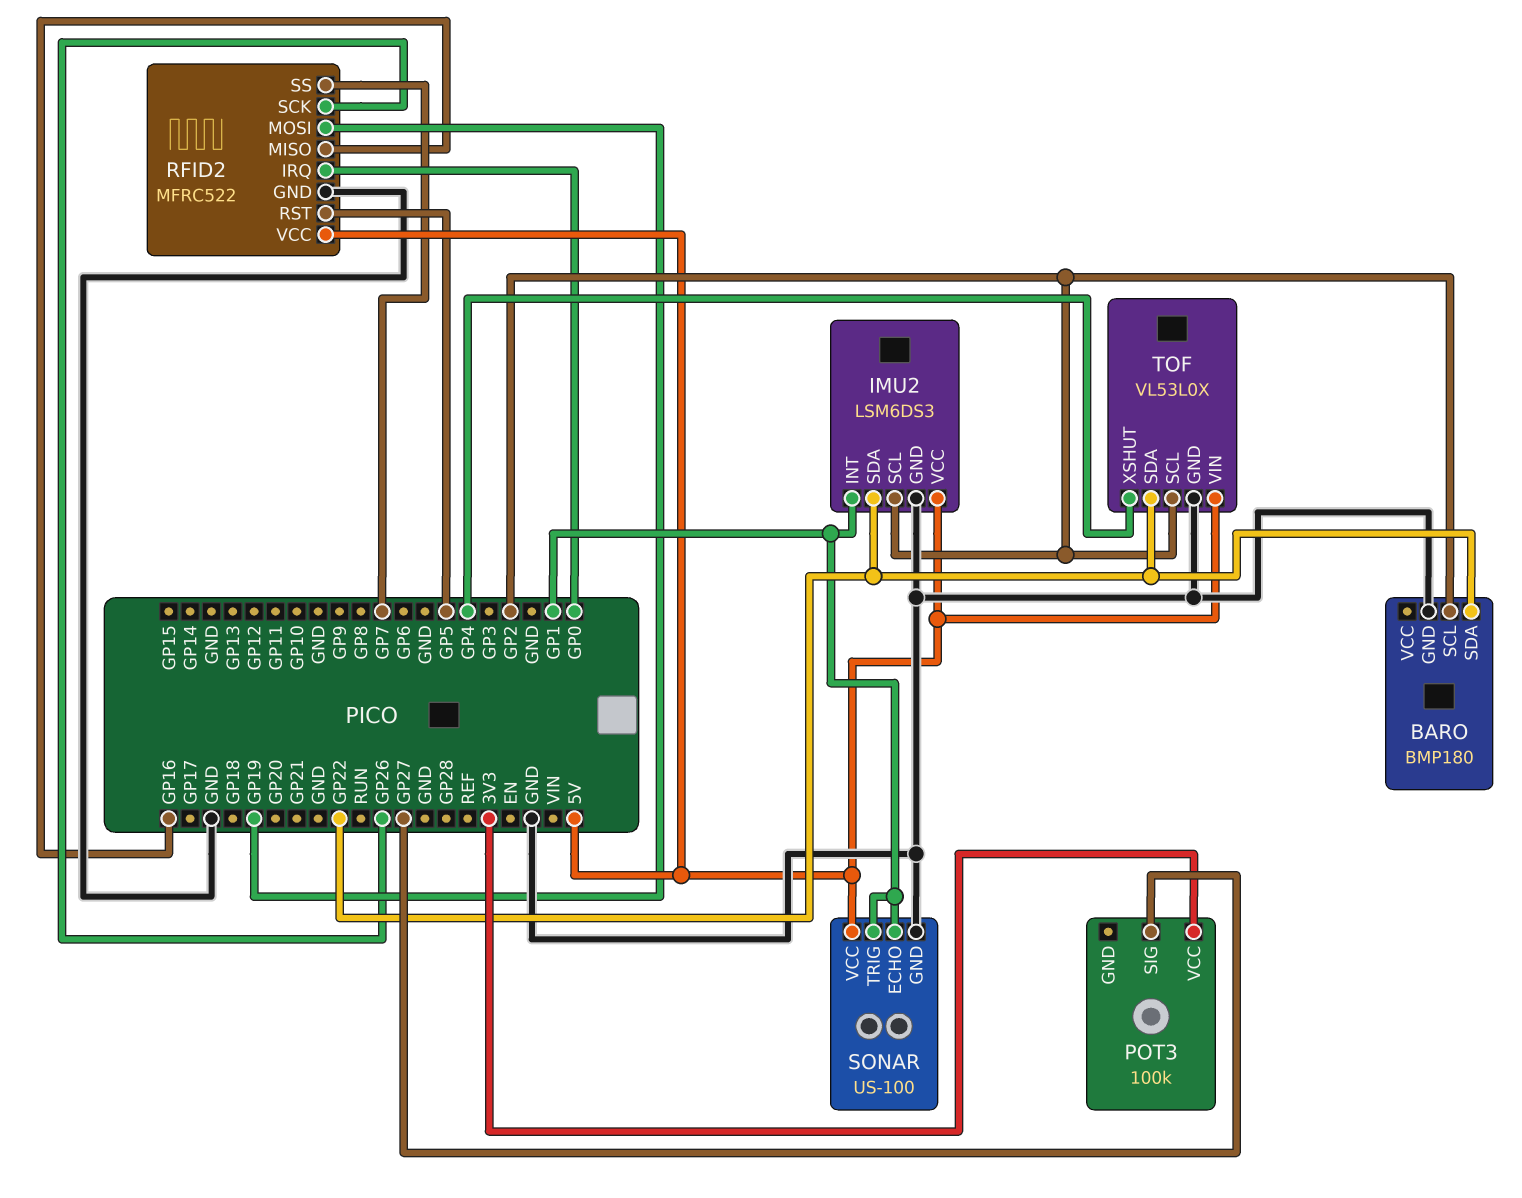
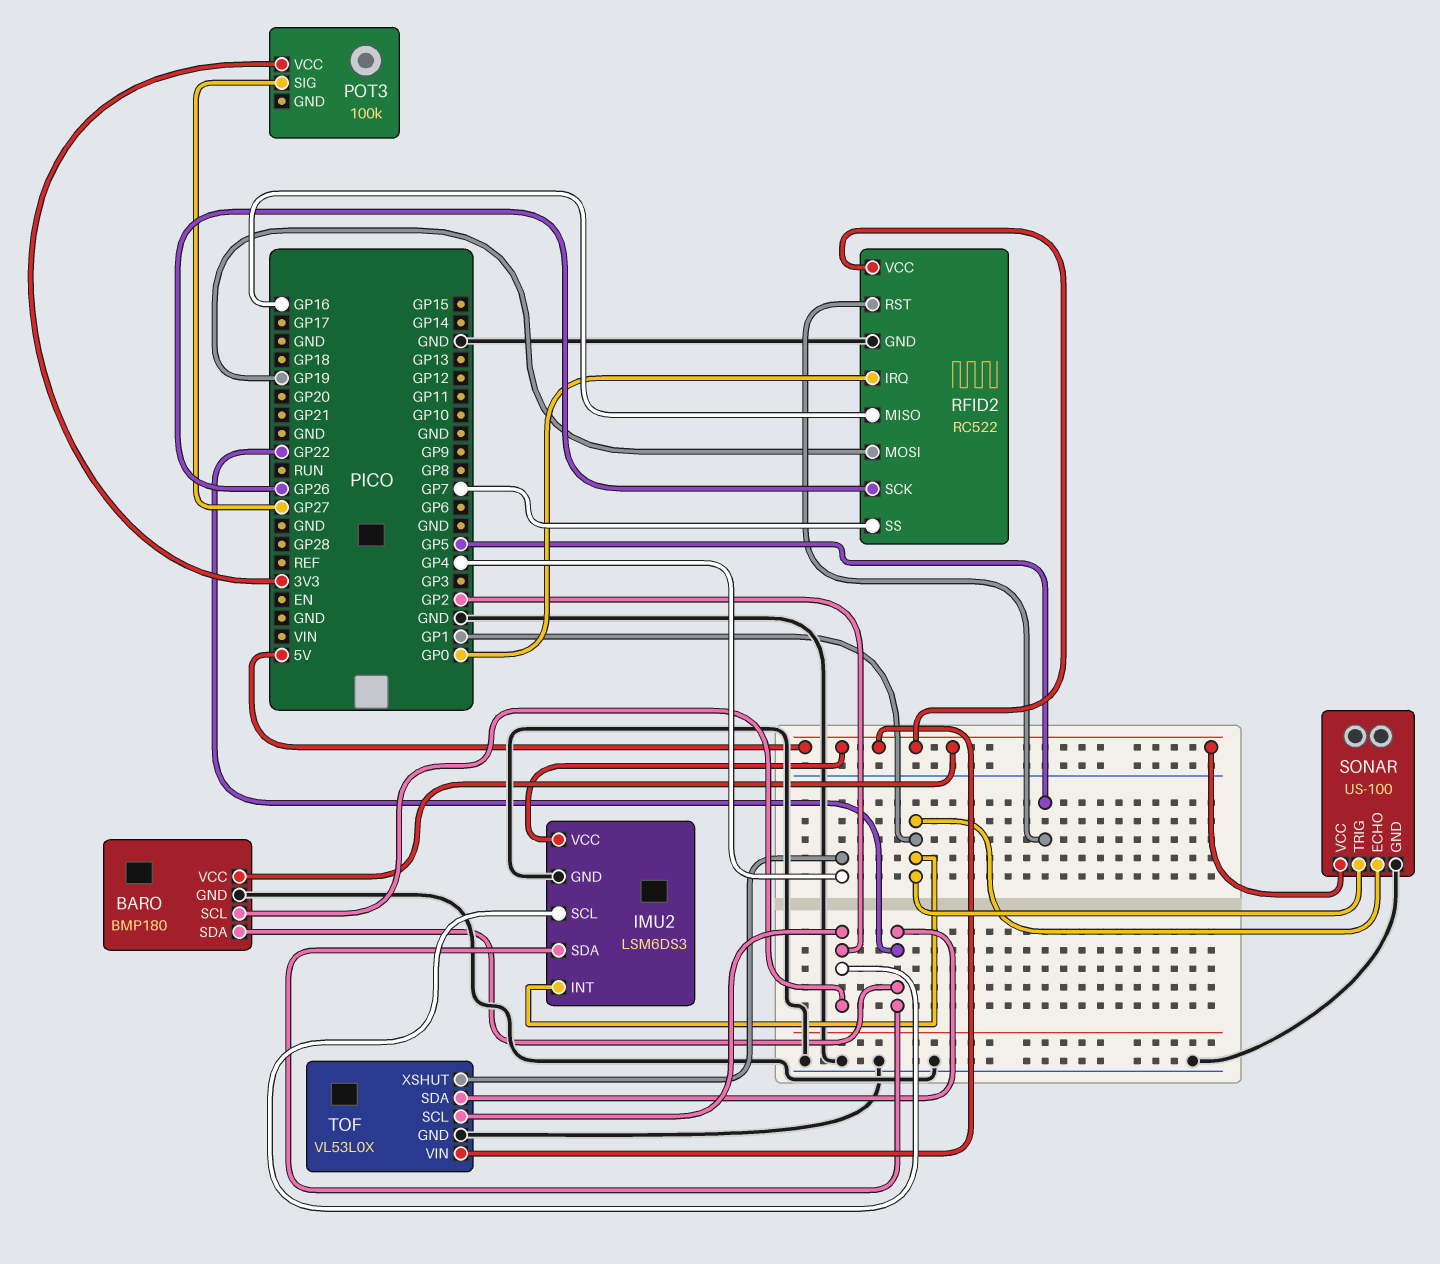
BARO pin VCC: none -> 5V
RFID2: MFRC522 -> RC522

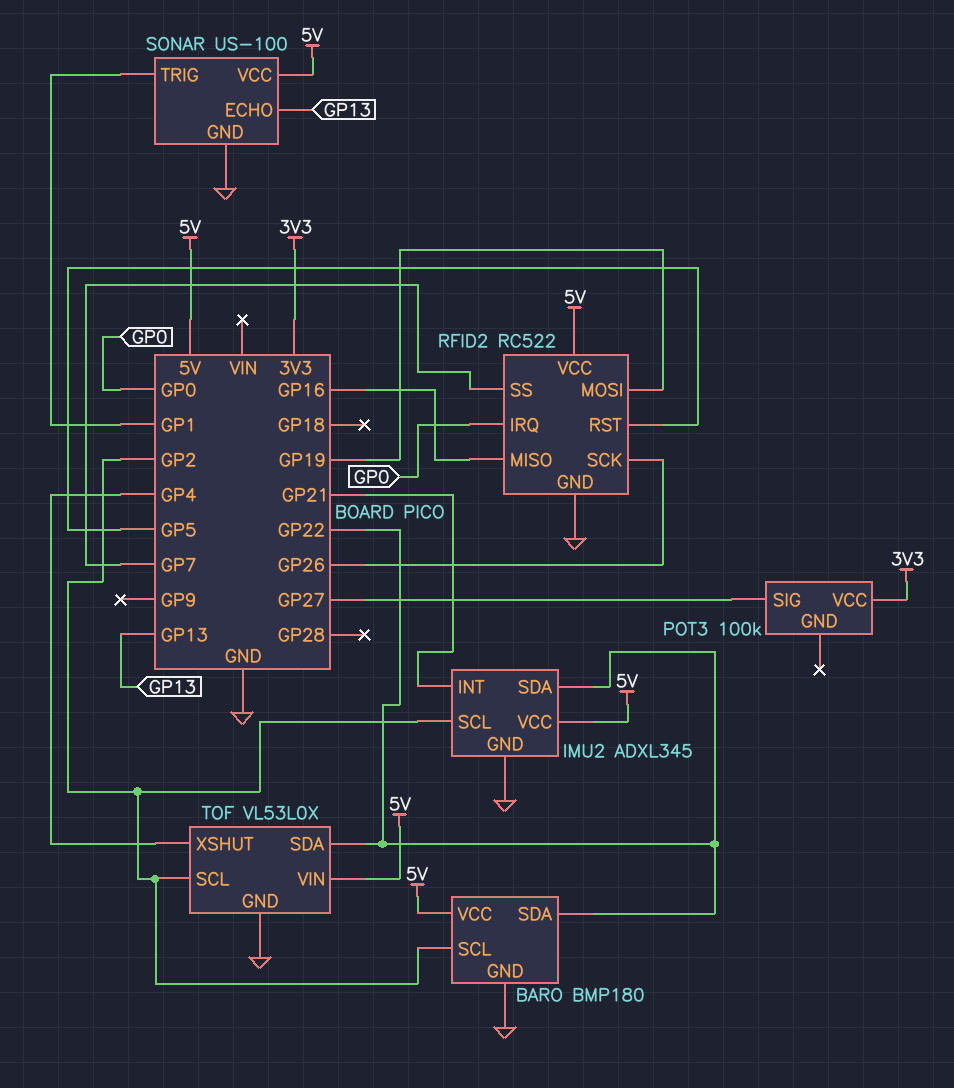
IMU2: LSM6DS3 -> ADXL345
IMU2 pin INT: GP1 -> GP21
SONAR pin ECHO: GP1 -> GP13

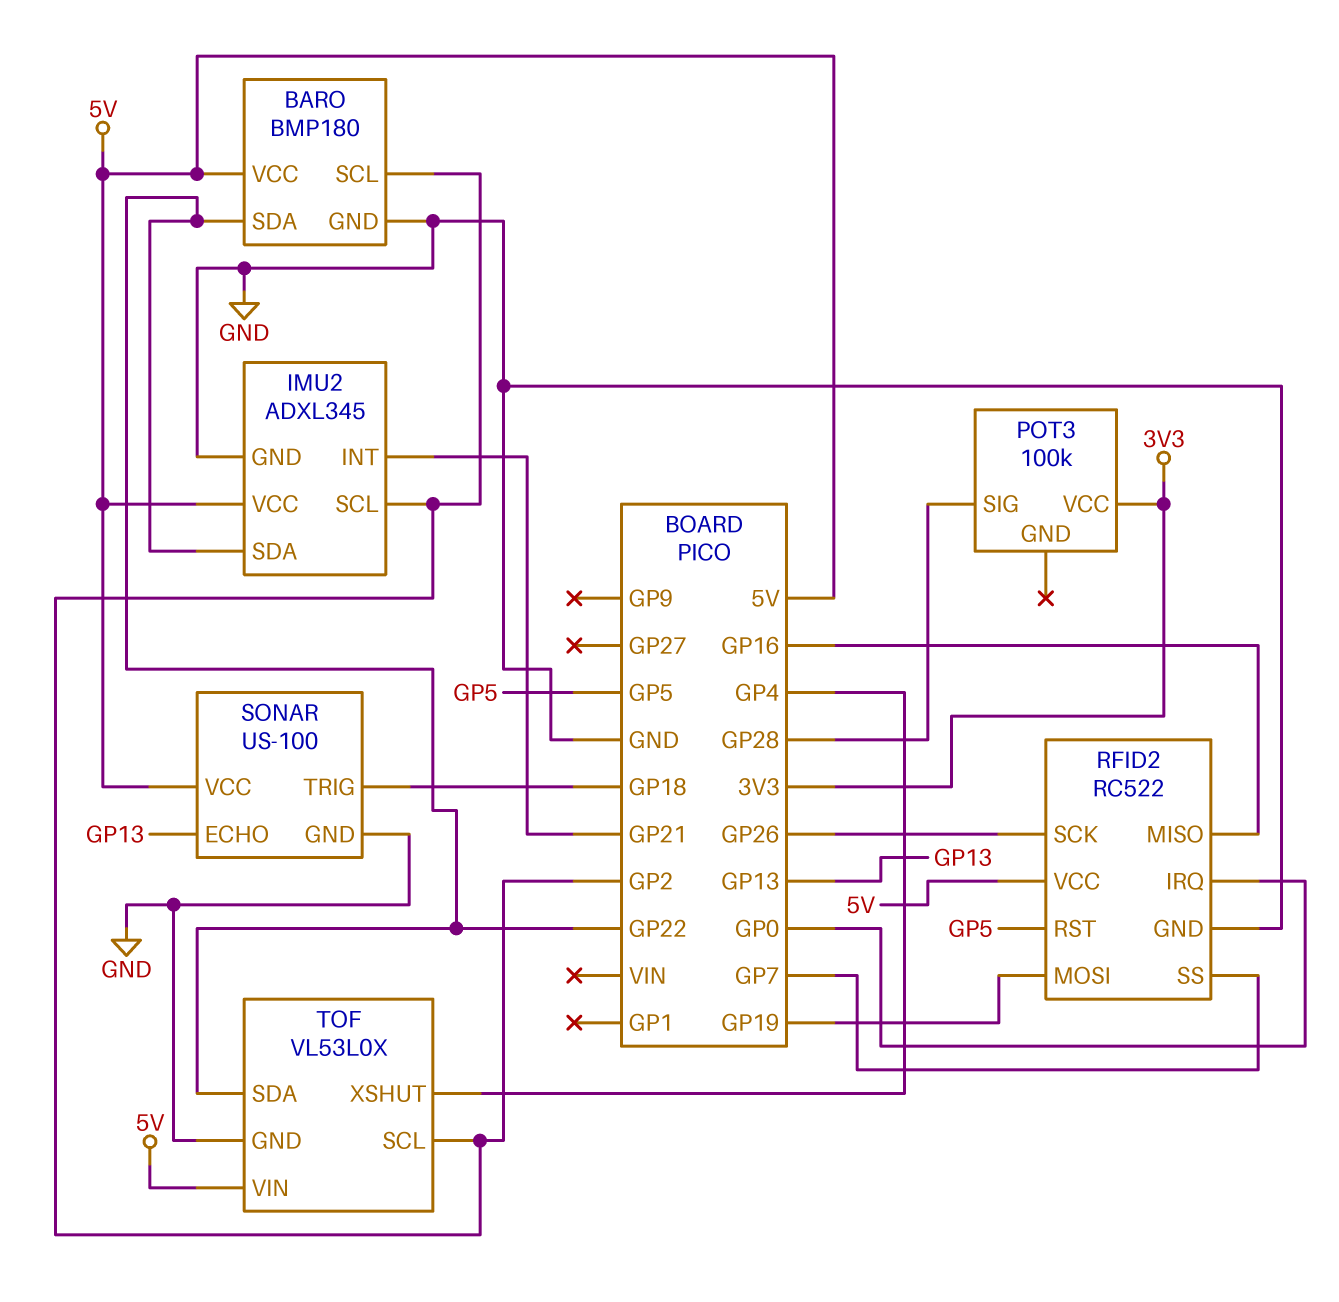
POT3 pin SIG: GP27 -> GP28
SONAR pin TRIG: GP1 -> GP18

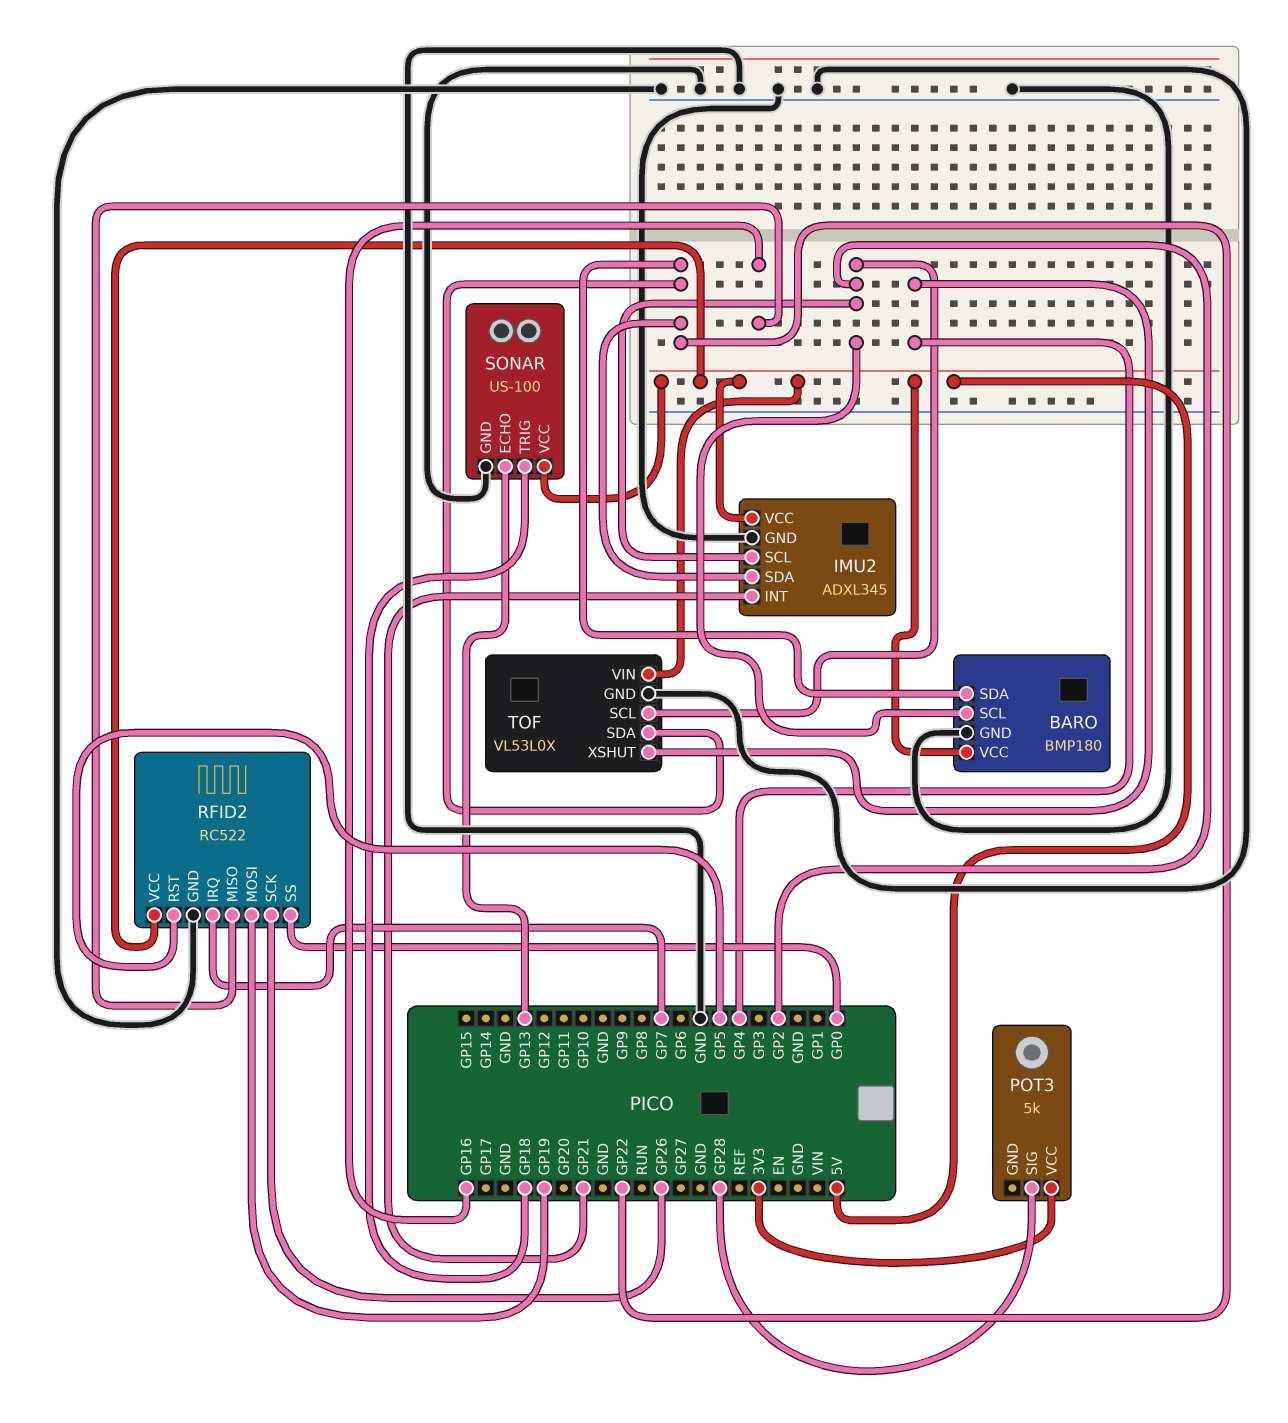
POT3: 100k -> 5k
RFID2 pin IRQ: GP0 -> GP7
RFID2 pin SS: GP7 -> GP0

